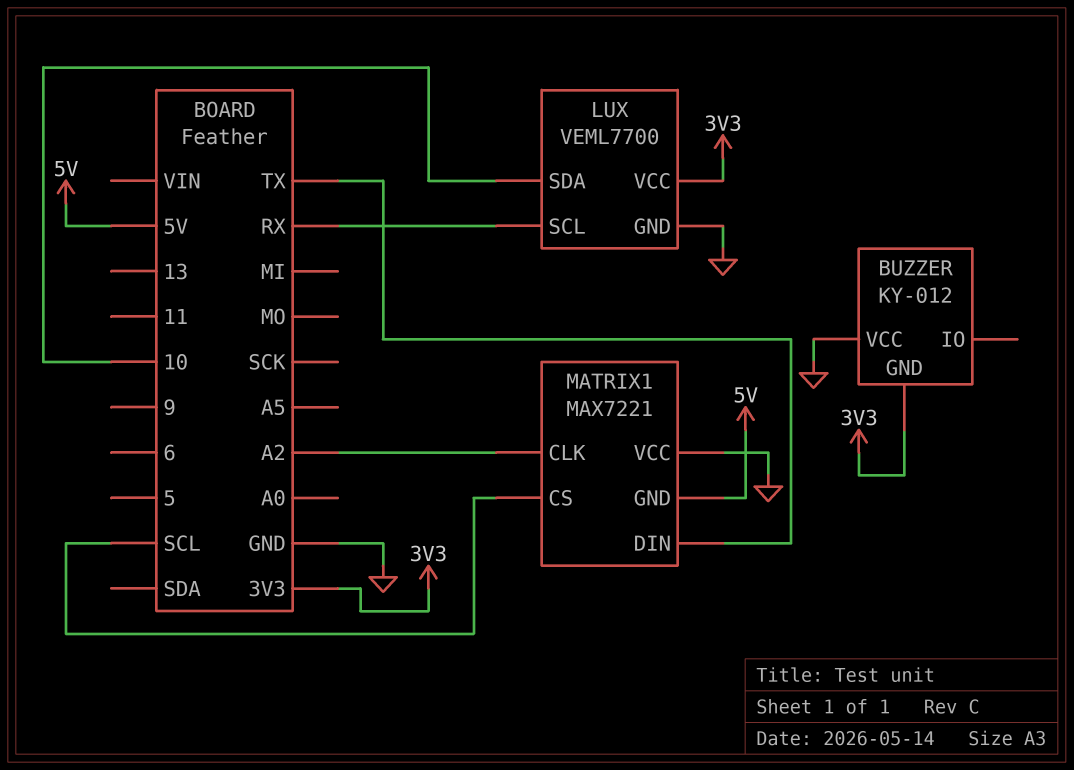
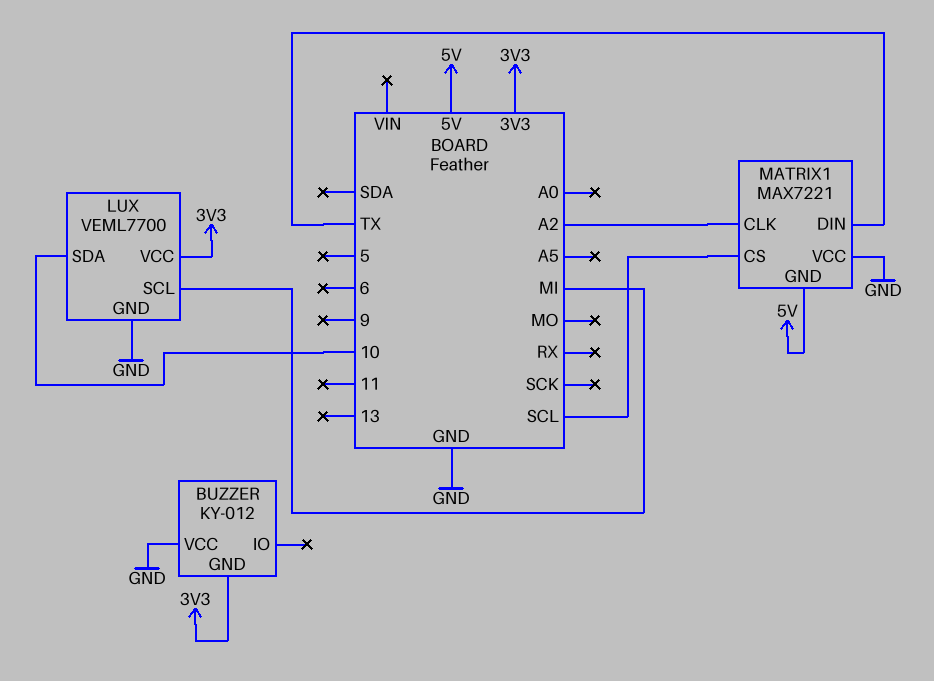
LUX pin SCL: RX -> MI

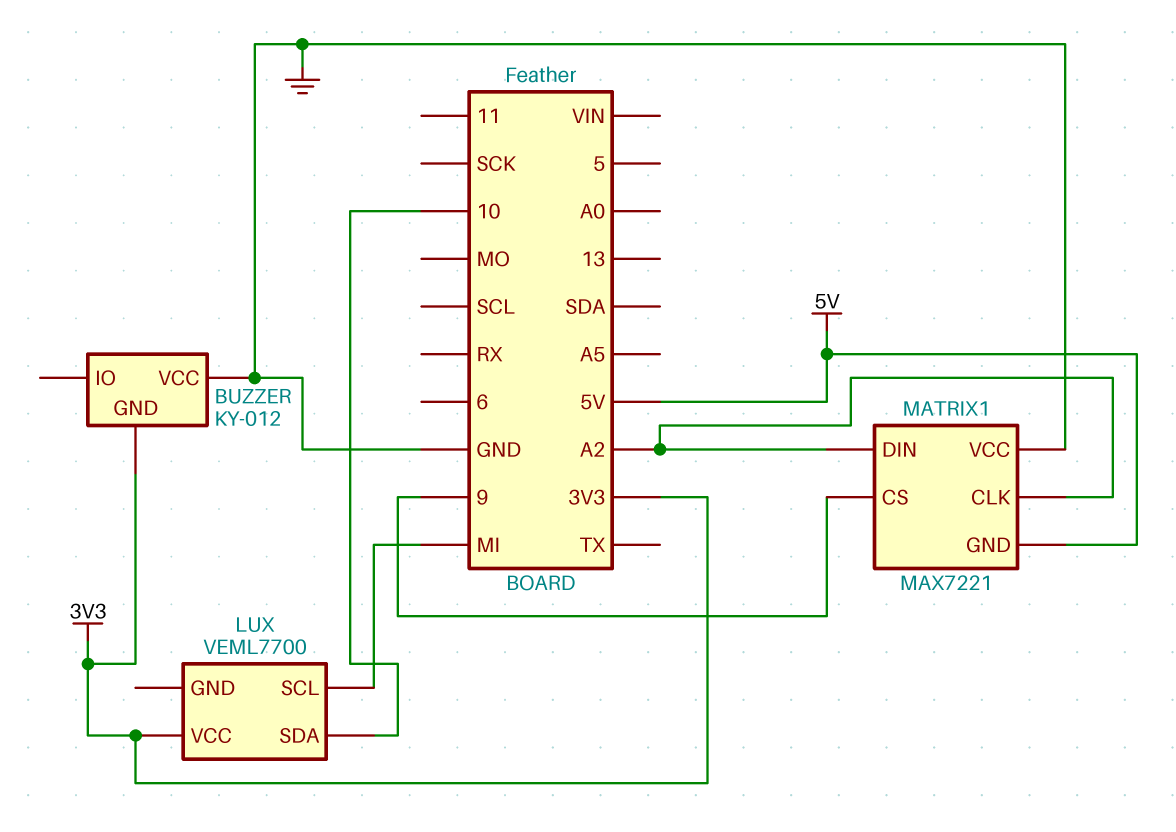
LUX pin GND: GND -> none
MATRIX1 pin CS: SCL -> 9
MATRIX1 pin DIN: TX -> A2

